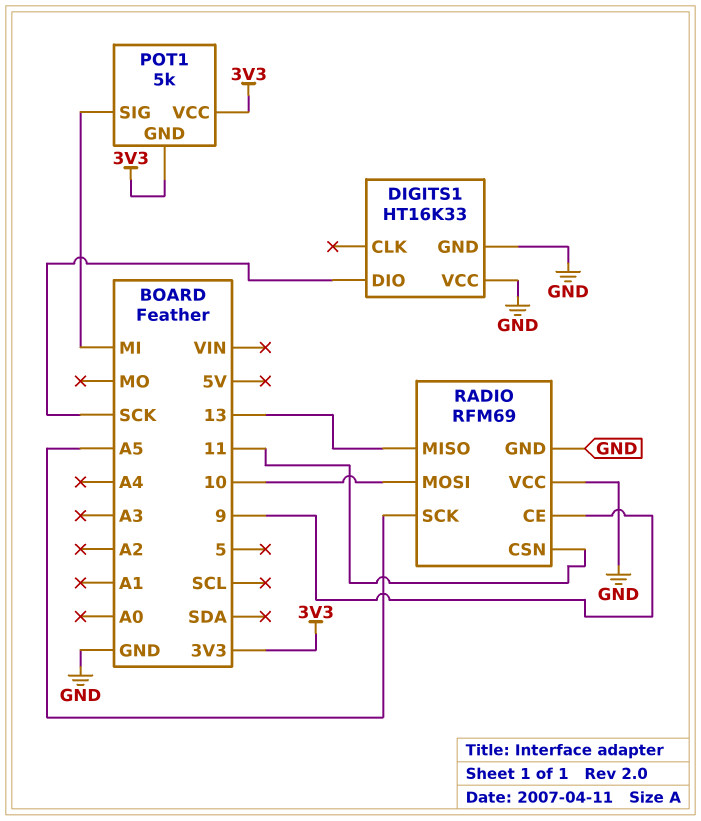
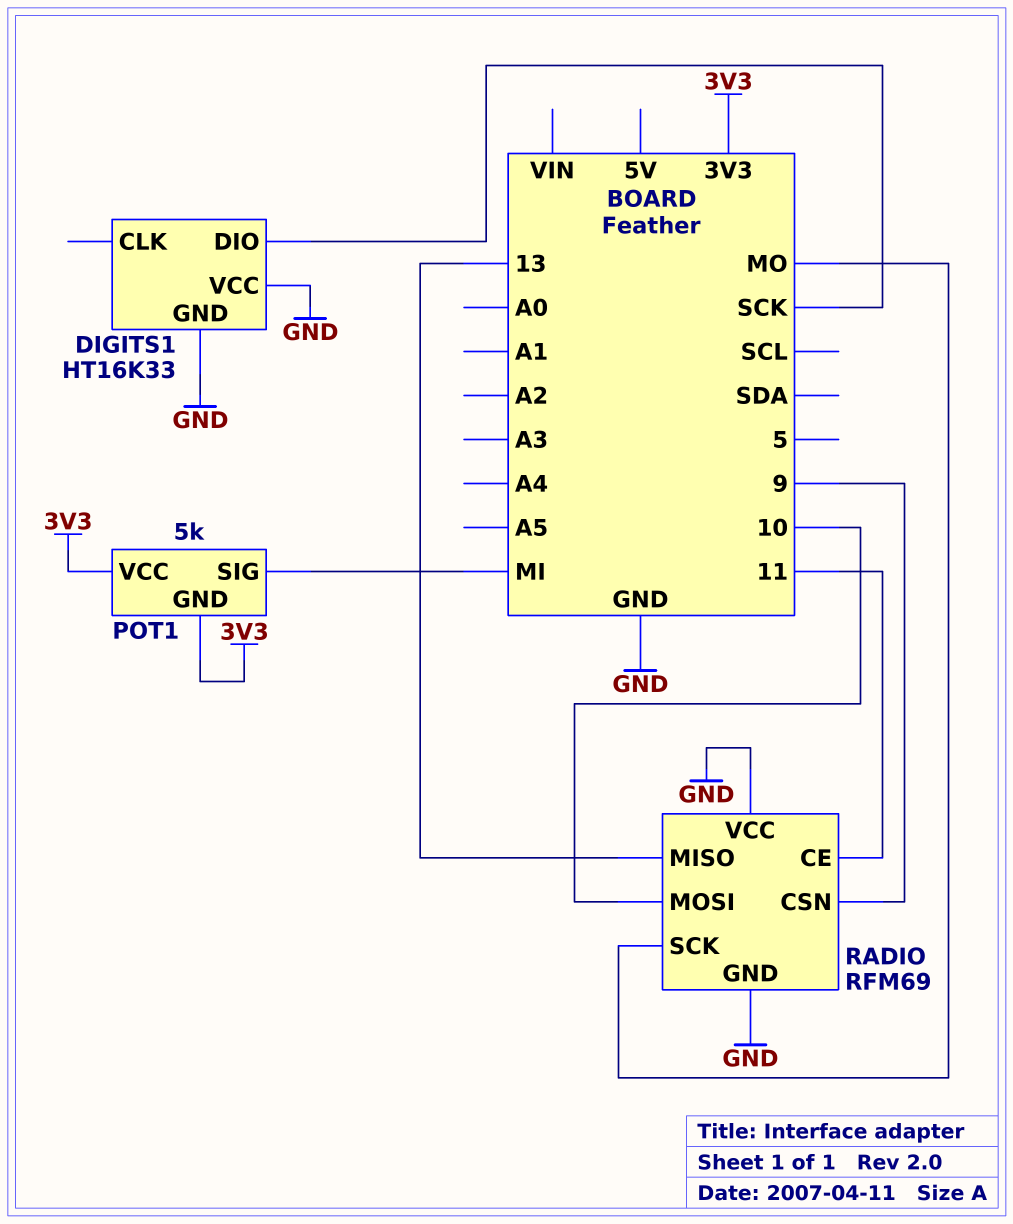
RADIO pin CE: 9 -> 11
RADIO pin CSN: 11 -> 9
RADIO pin SCK: A5 -> MO

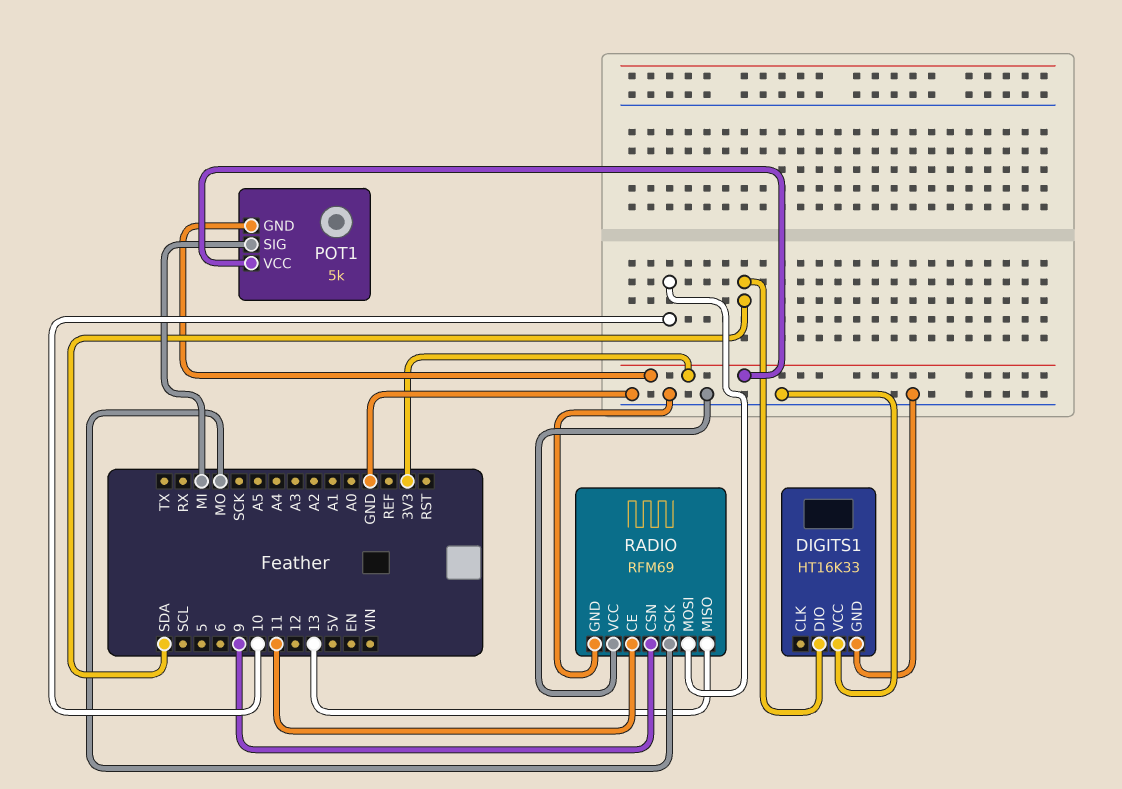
DIGITS1 pin DIO: SCK -> SDA

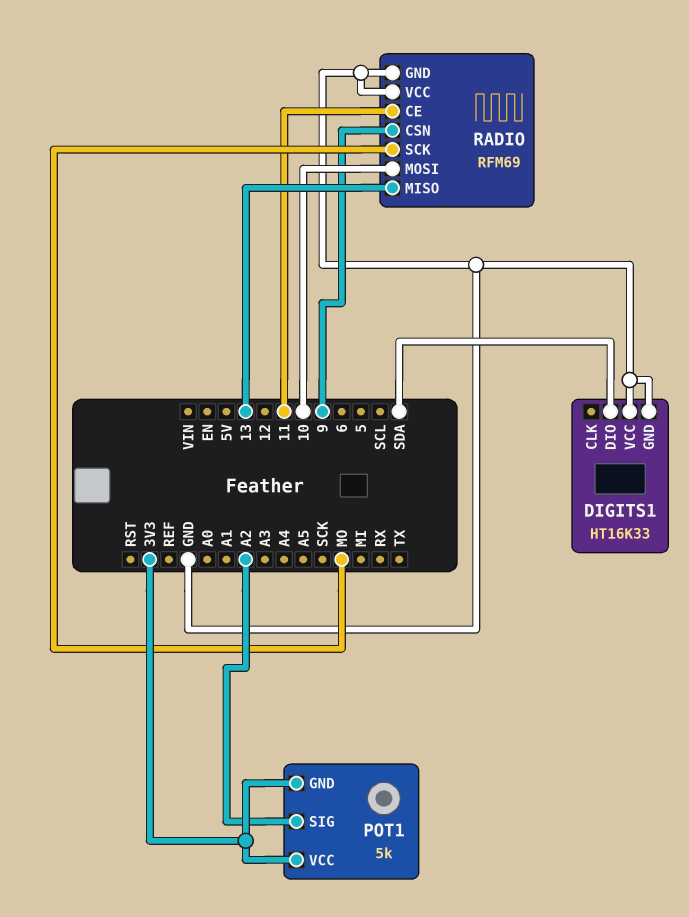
POT1 pin SIG: MI -> A2

